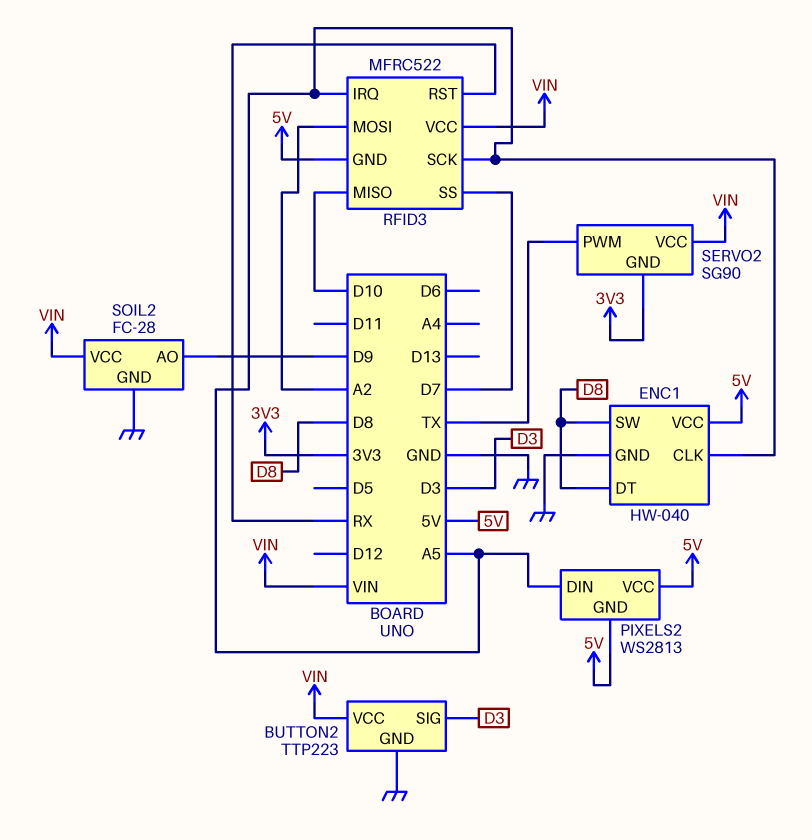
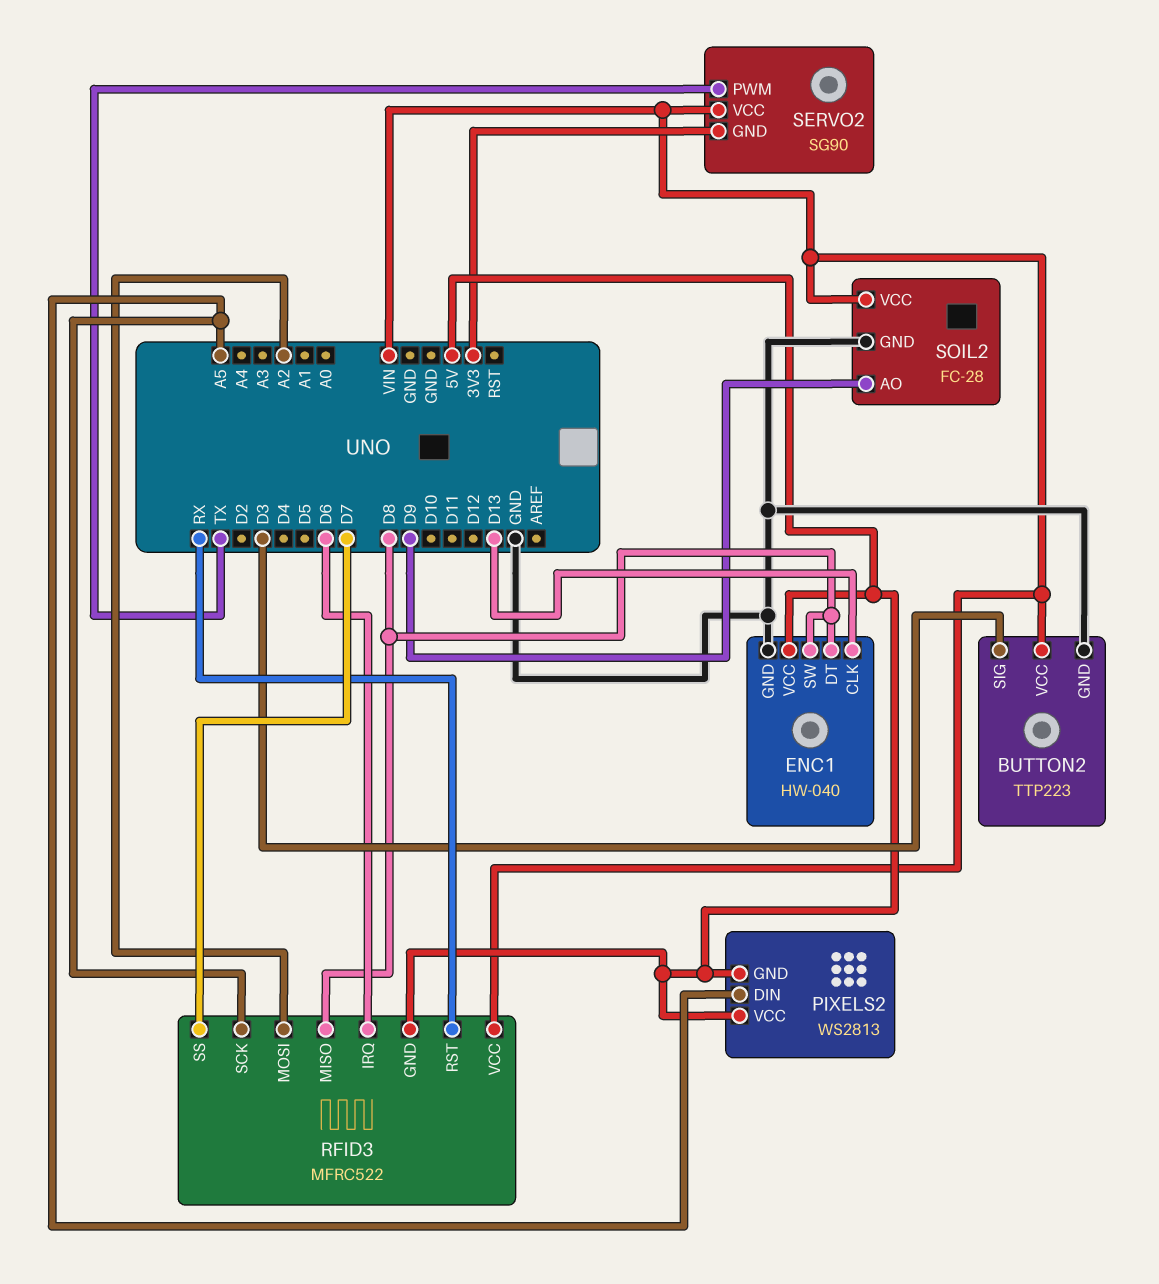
ENC1 pin CLK: A5 -> D13
RFID3 pin IRQ: A5 -> D6
RFID3 pin MISO: D10 -> D8

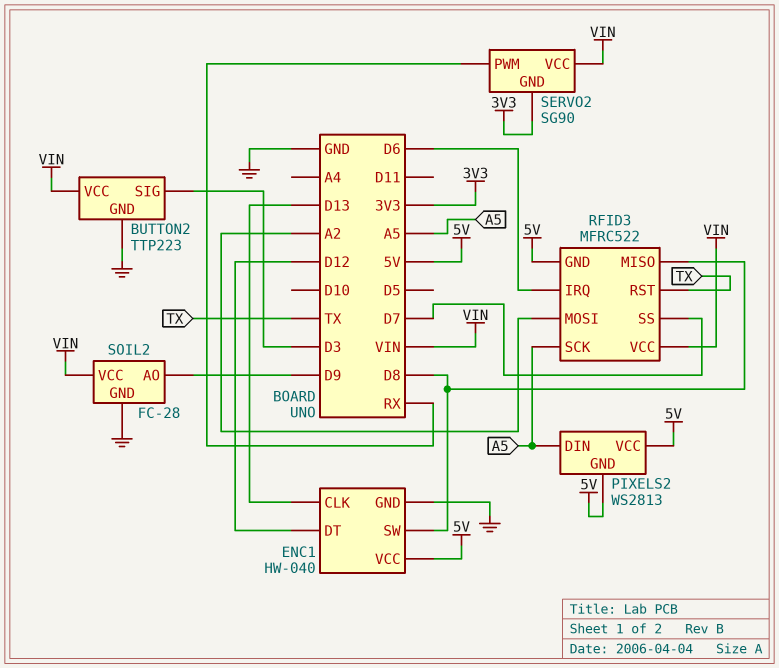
ENC1 pin DT: D8 -> D12
RFID3 pin RST: RX -> TX
SERVO2 pin PWM: TX -> RX

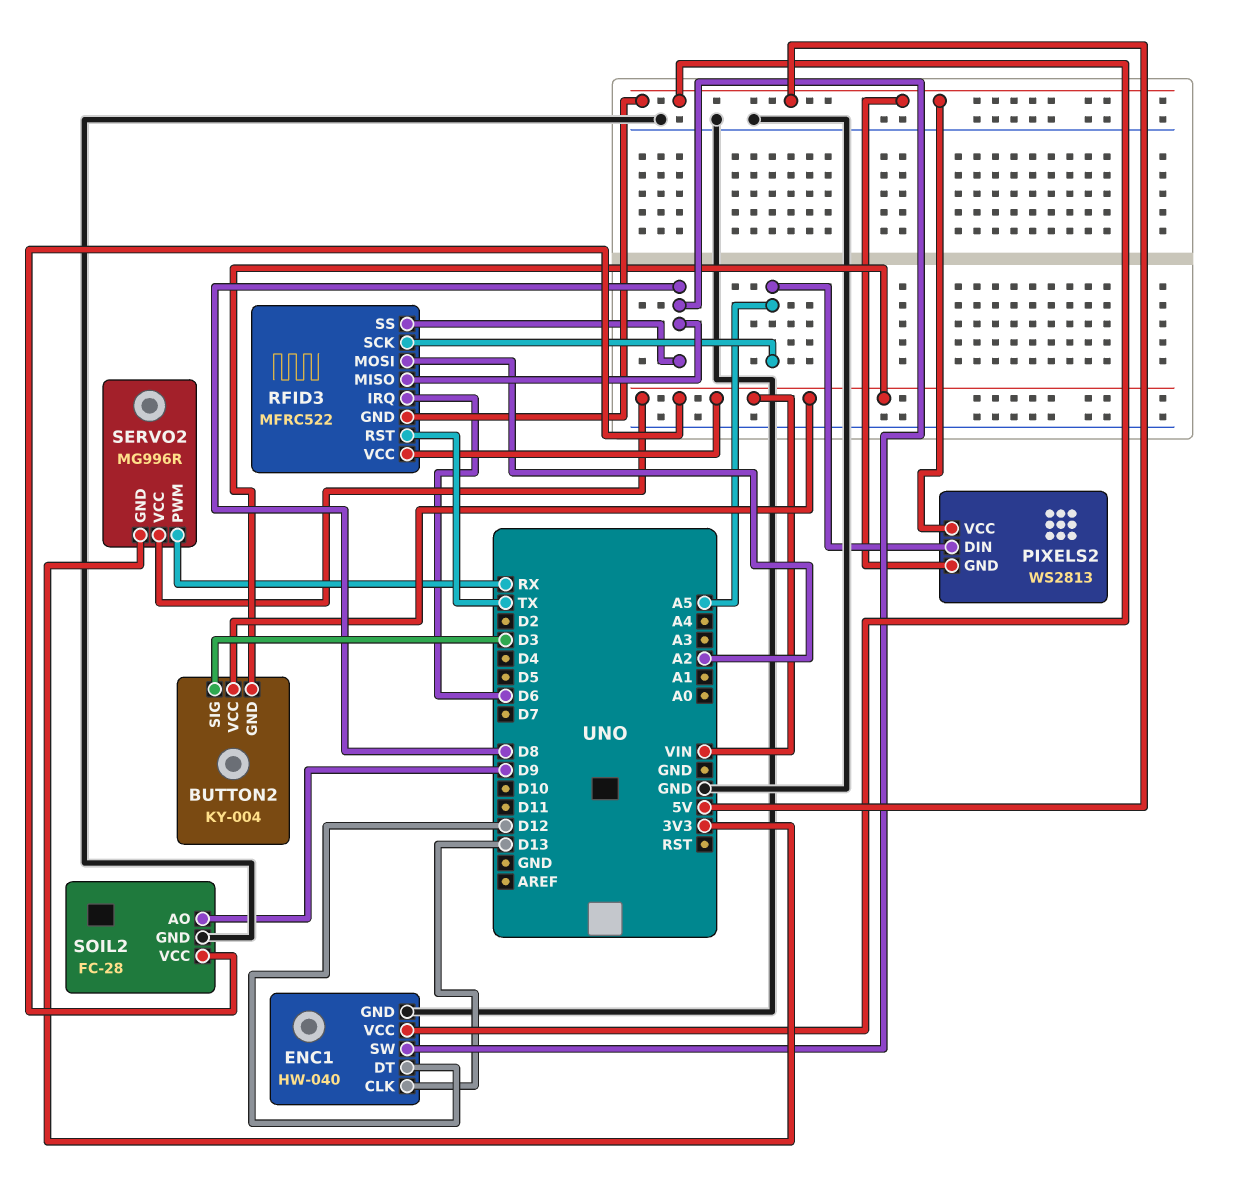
BUTTON2: TTP223 -> KY-004
BUTTON2 pin GND: GND -> VIN
RFID3 pin SS: D7 -> D8
SERVO2: SG90 -> MG996R

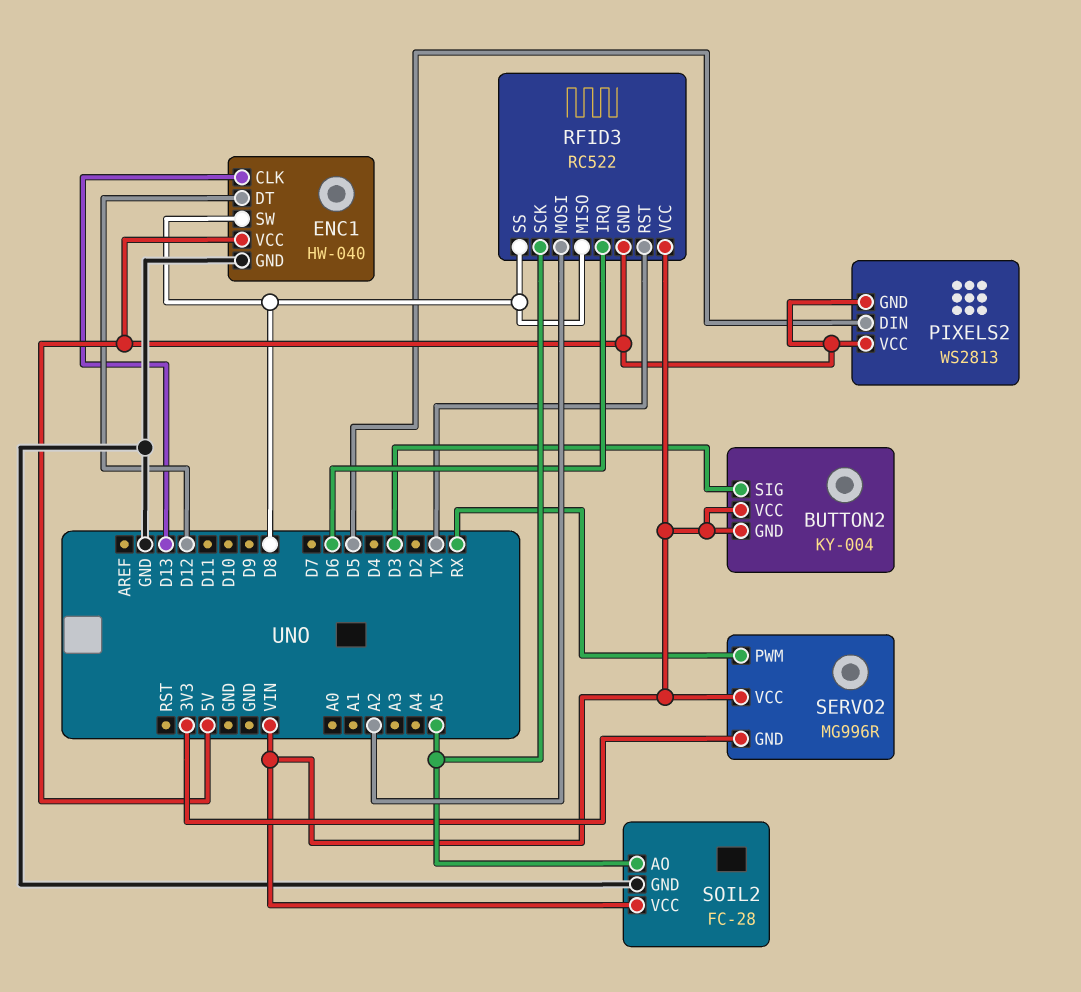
PIXELS2 pin DIN: A5 -> D5
RFID3: MFRC522 -> RC522
SOIL2 pin AO: D9 -> A5

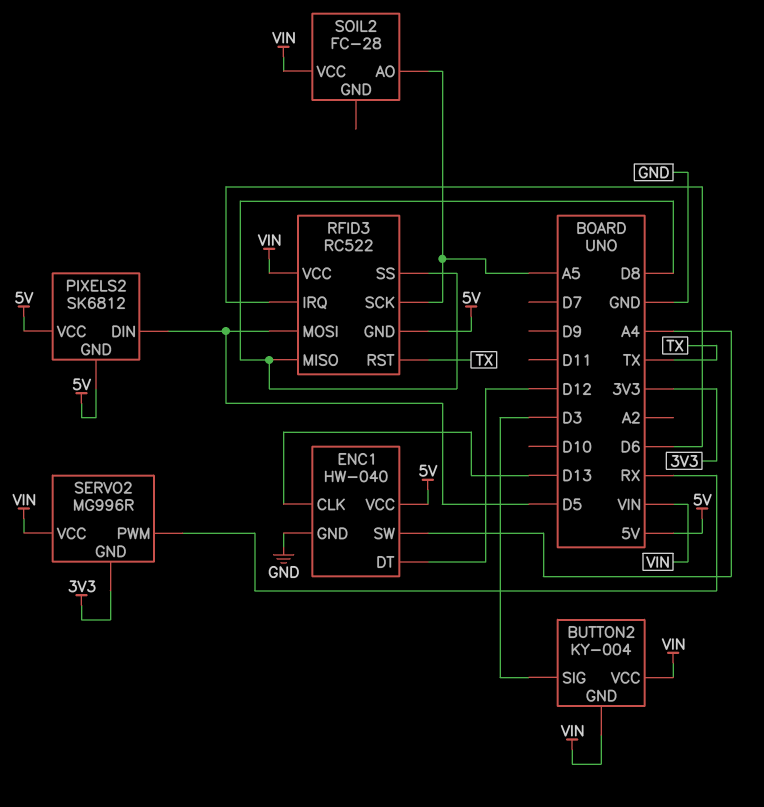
ENC1 pin SW: D8 -> A4
PIXELS2: WS2813 -> SK6812
RFID3 pin MOSI: A2 -> D5
SOIL2 pin GND: GND -> none

